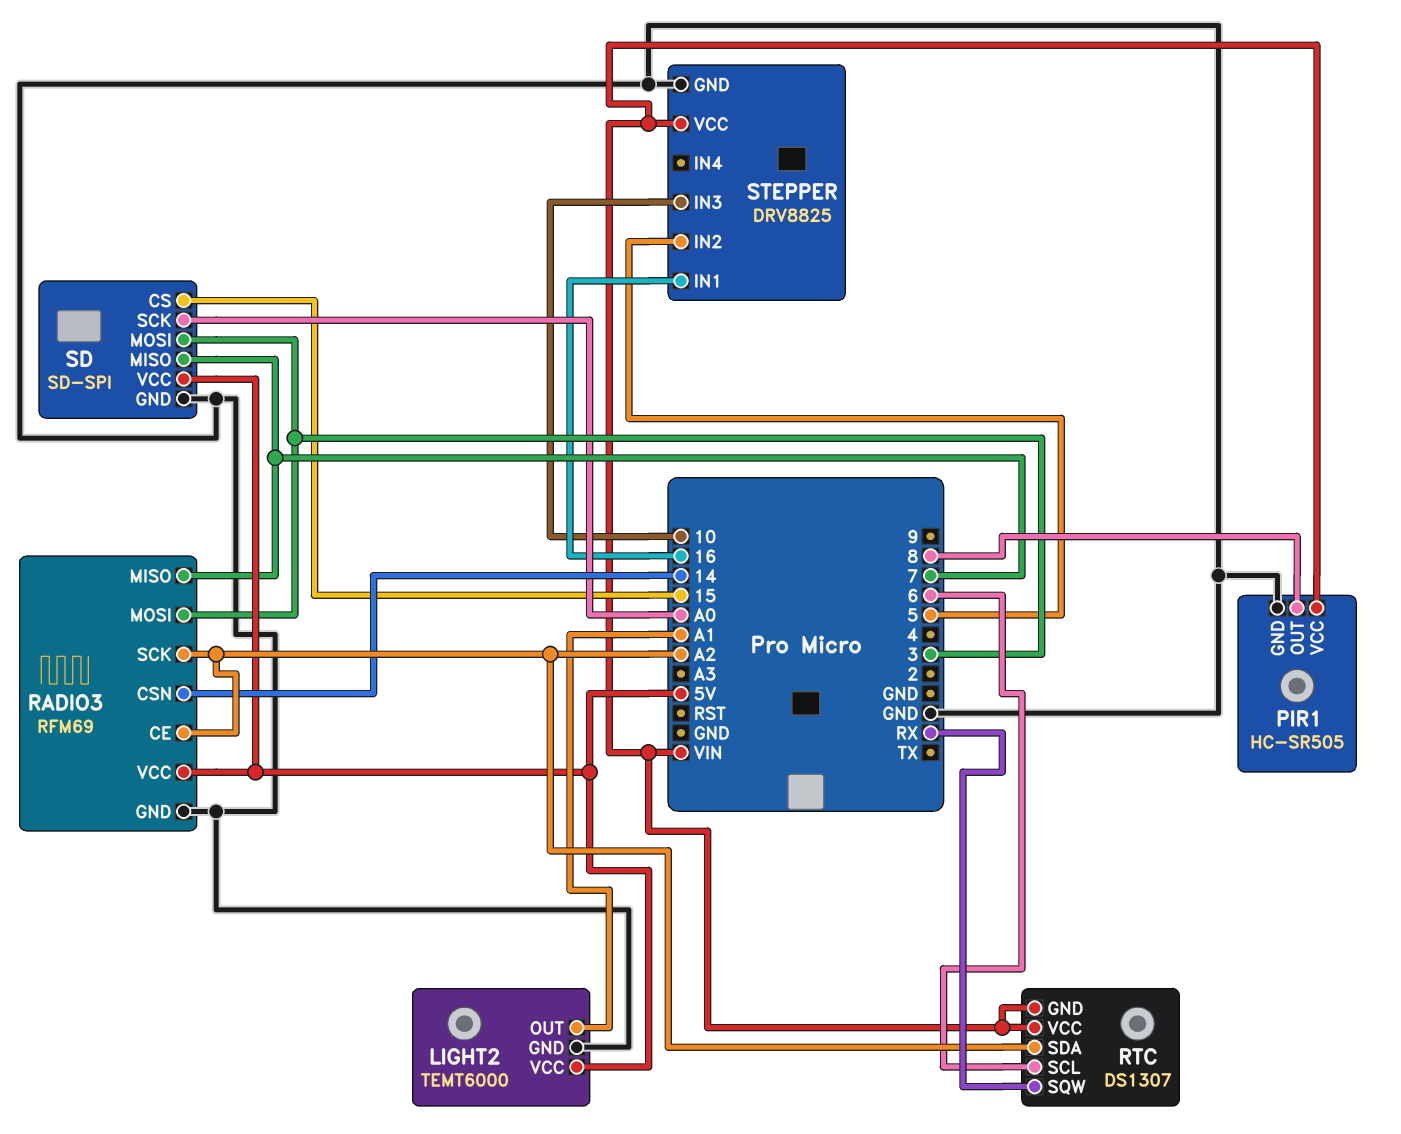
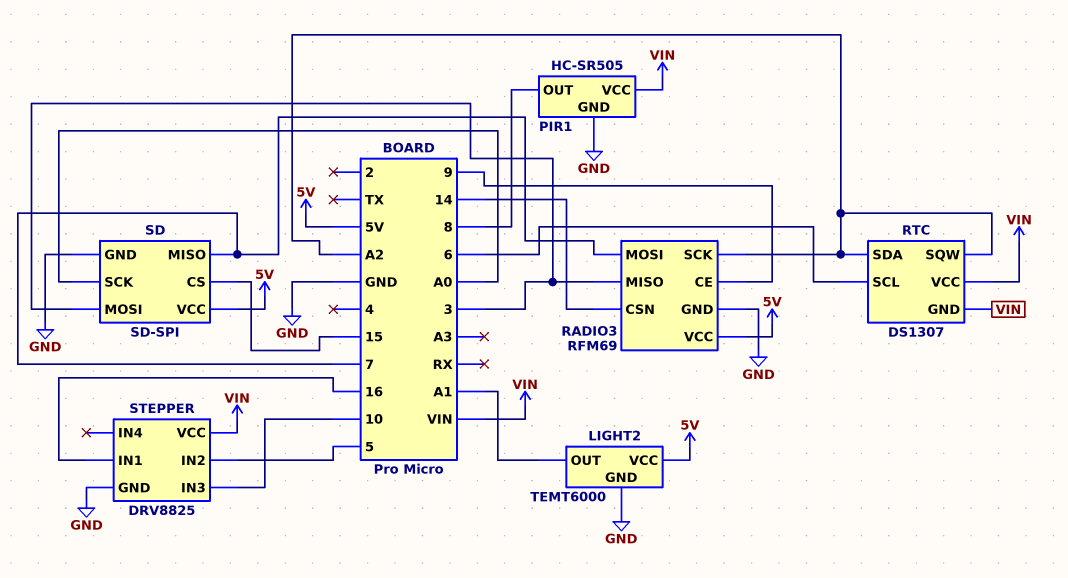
RADIO3 pin CE: A2 -> 9
RADIO3 pin MISO: 7 -> 3
RADIO3 pin MOSI: 3 -> 7
RTC pin SQW: RX -> A2

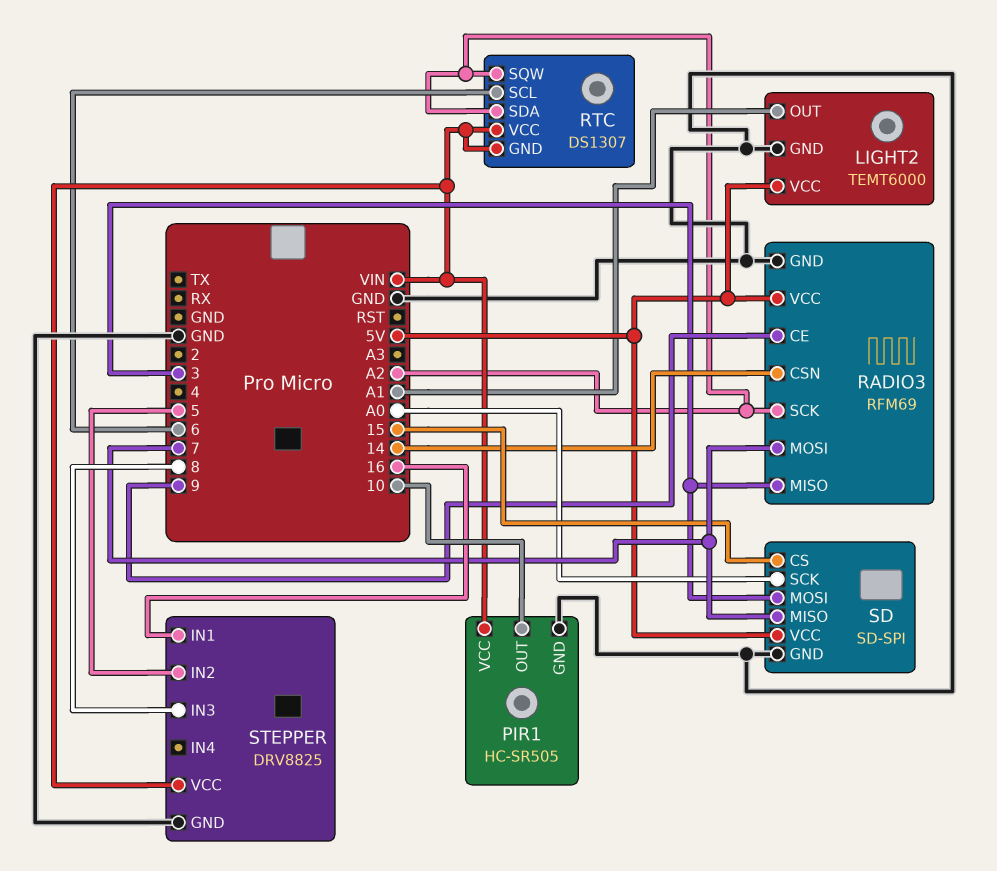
PIR1 pin OUT: 8 -> 10
STEPPER pin IN3: 10 -> 8

